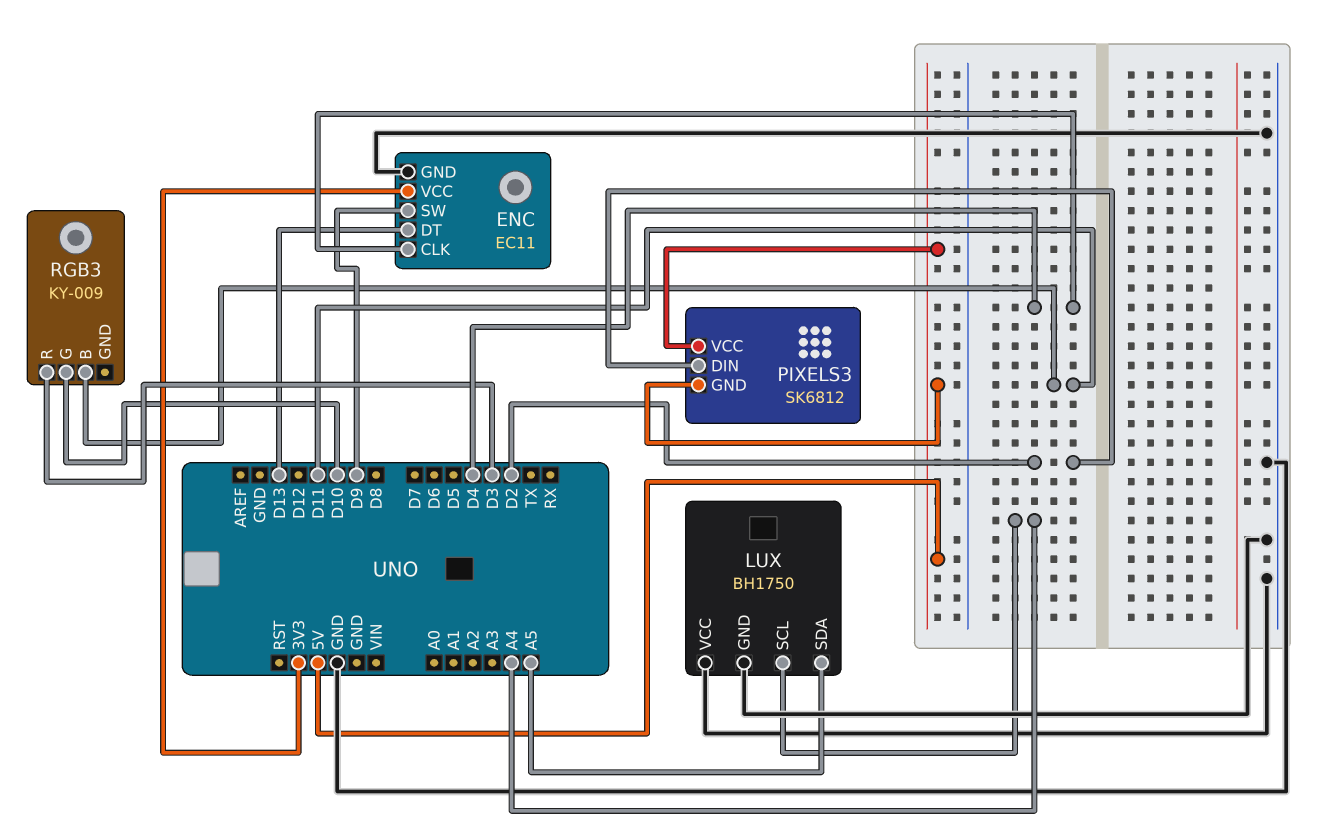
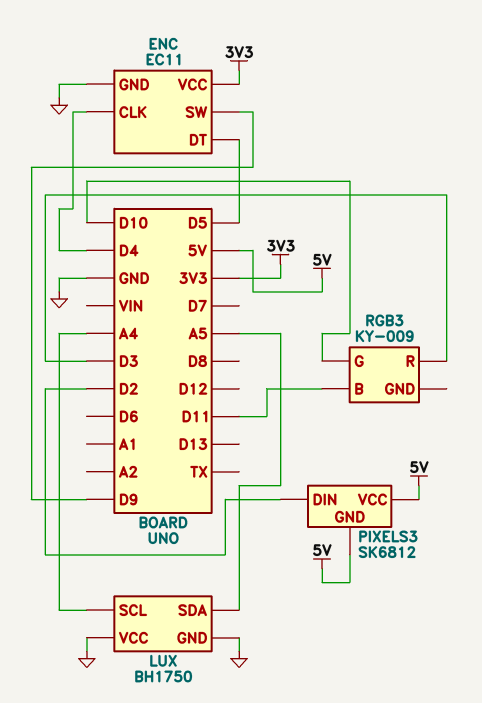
ENC pin DT: D13 -> D5

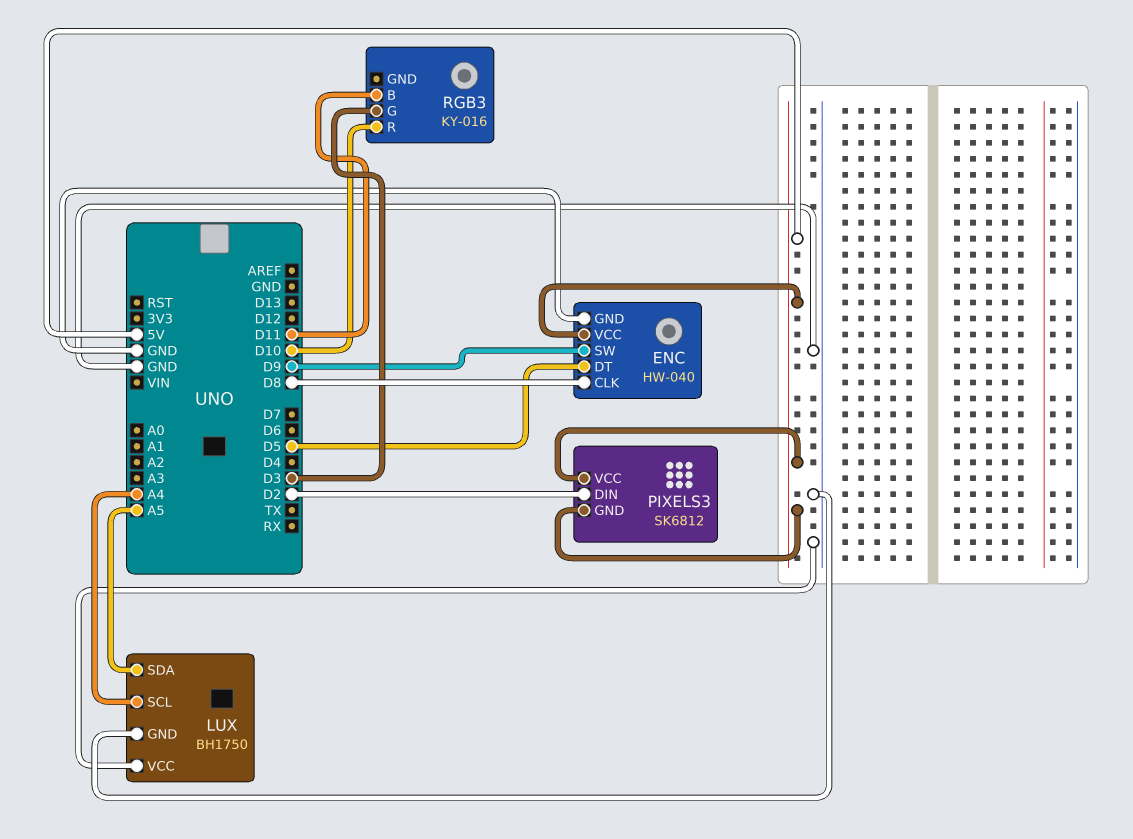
ENC: EC11 -> HW-040
ENC pin CLK: D4 -> D8
ENC pin VCC: 3V3 -> 5V
RGB3: KY-009 -> KY-016
RGB3 pin G: D10 -> D3
RGB3 pin R: D3 -> D10

